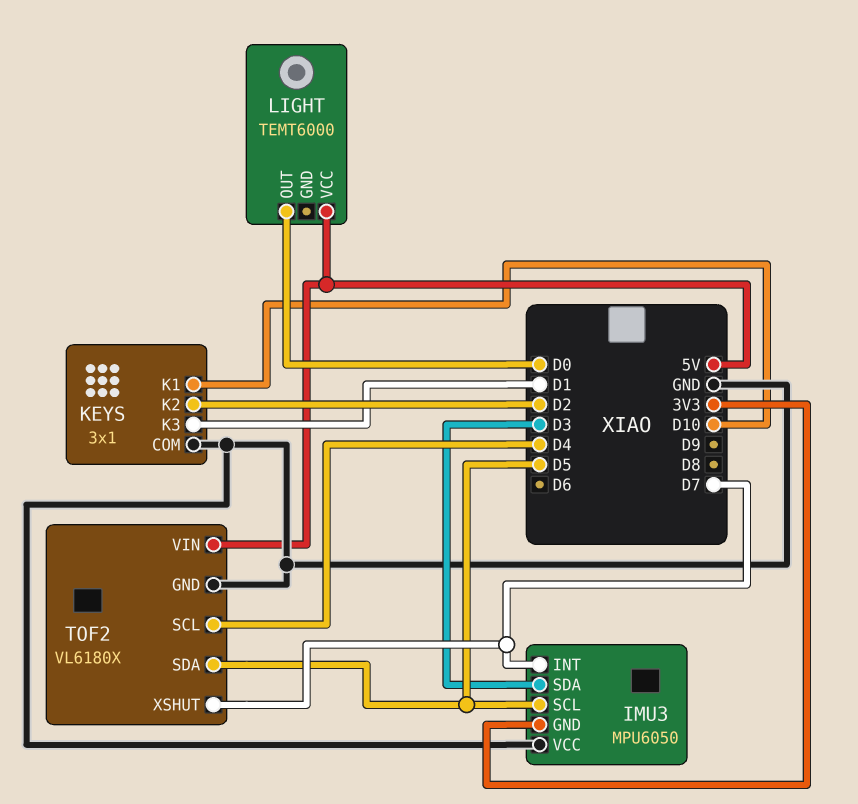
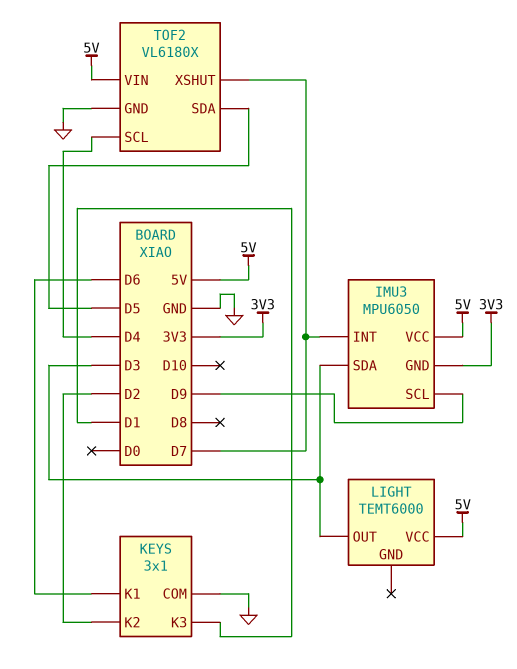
IMU3 pin SCL: D5 -> D9
IMU3 pin VCC: GND -> 5V
KEYS pin K1: D10 -> D6
LIGHT pin OUT: D0 -> D3

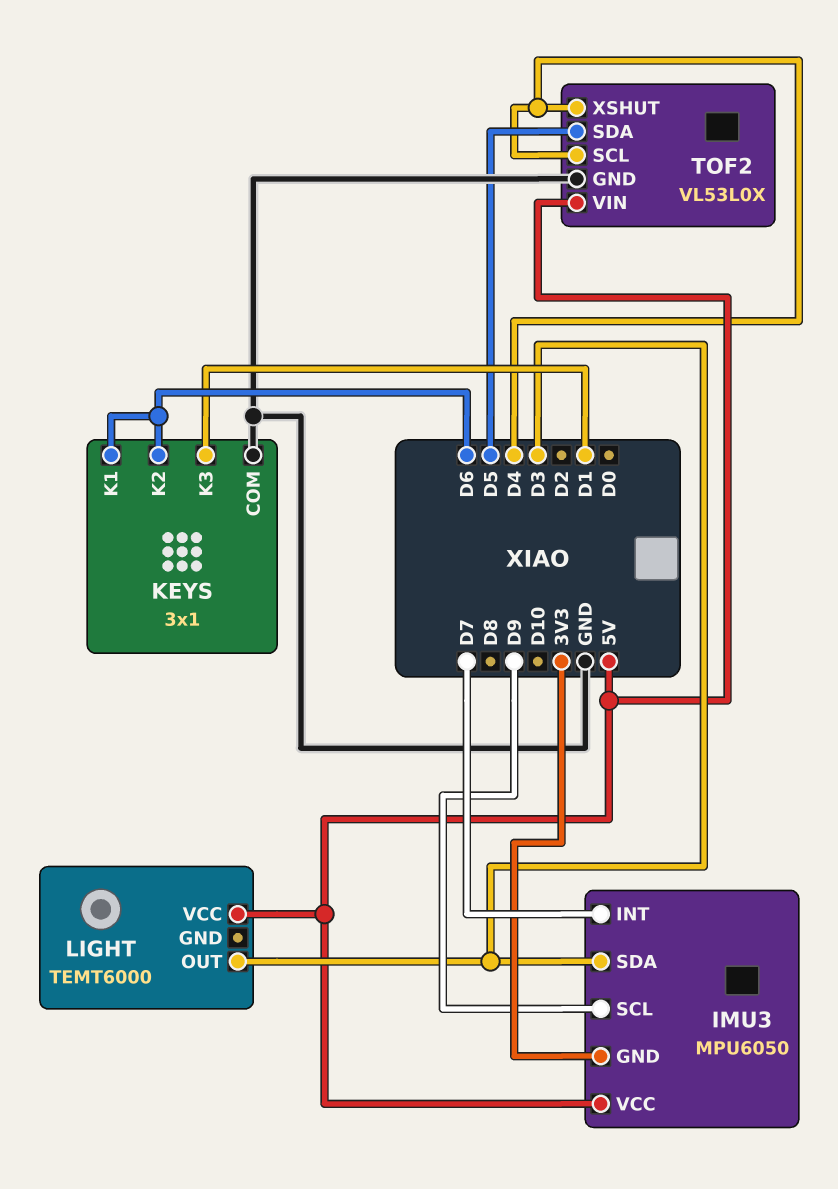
KEYS pin K2: D2 -> D6
TOF2: VL6180X -> VL53L0X
TOF2 pin XSHUT: D7 -> D4

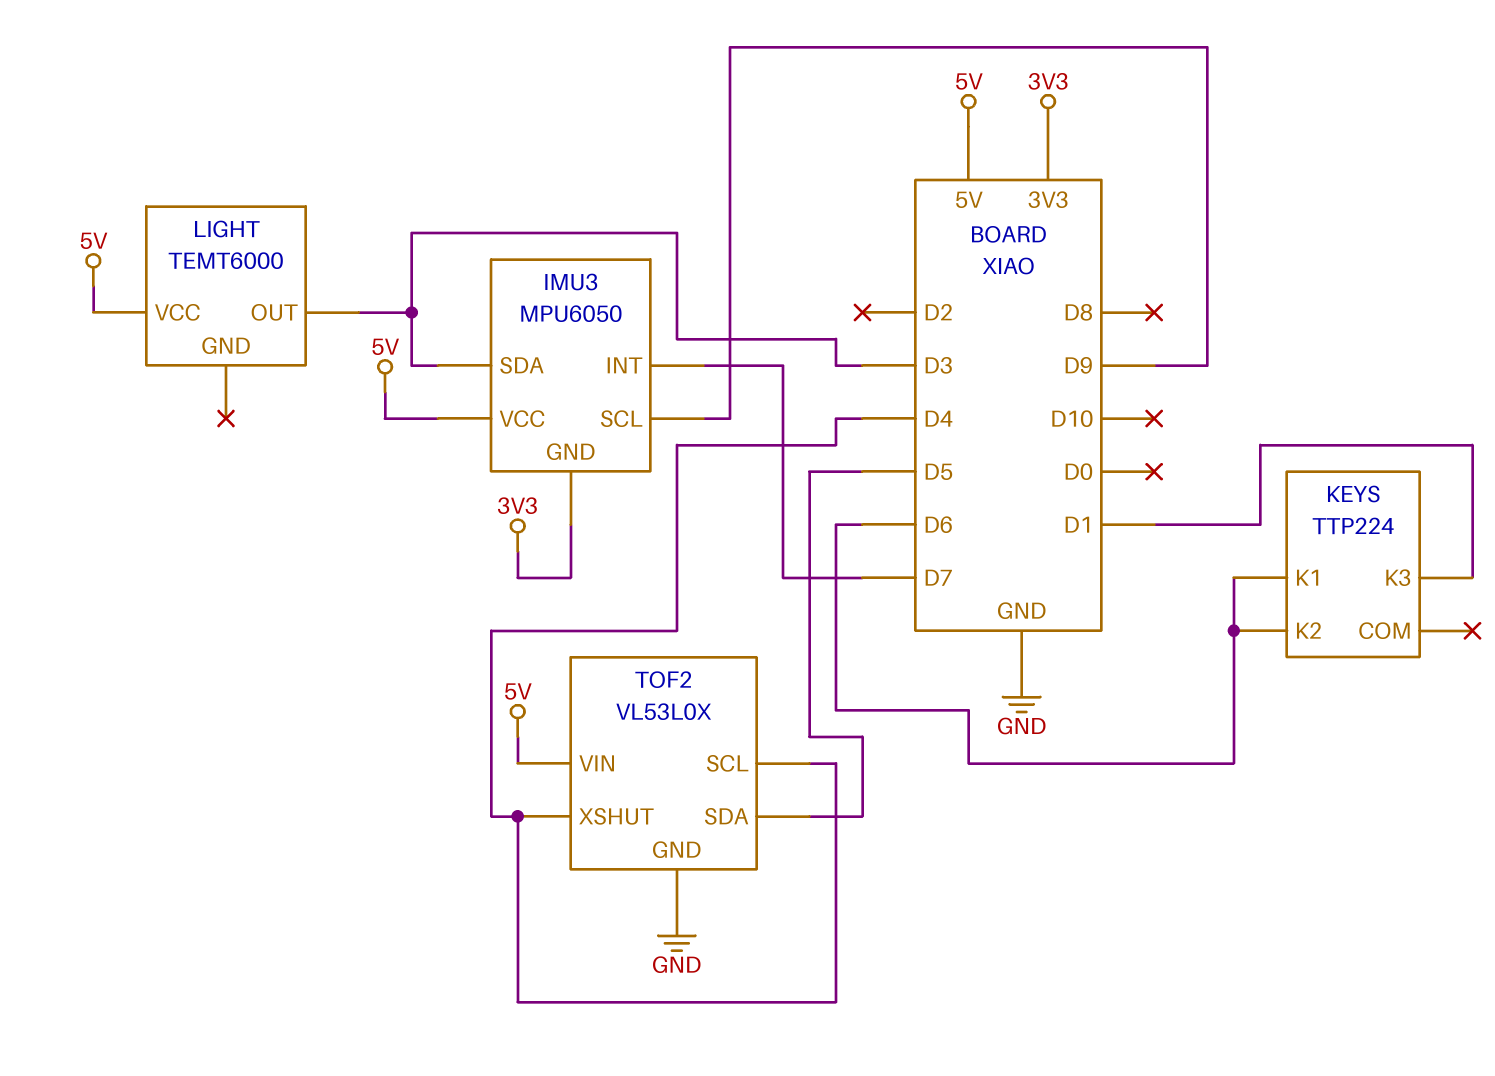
KEYS: 3x1 -> TTP224
KEYS pin COM: GND -> none

